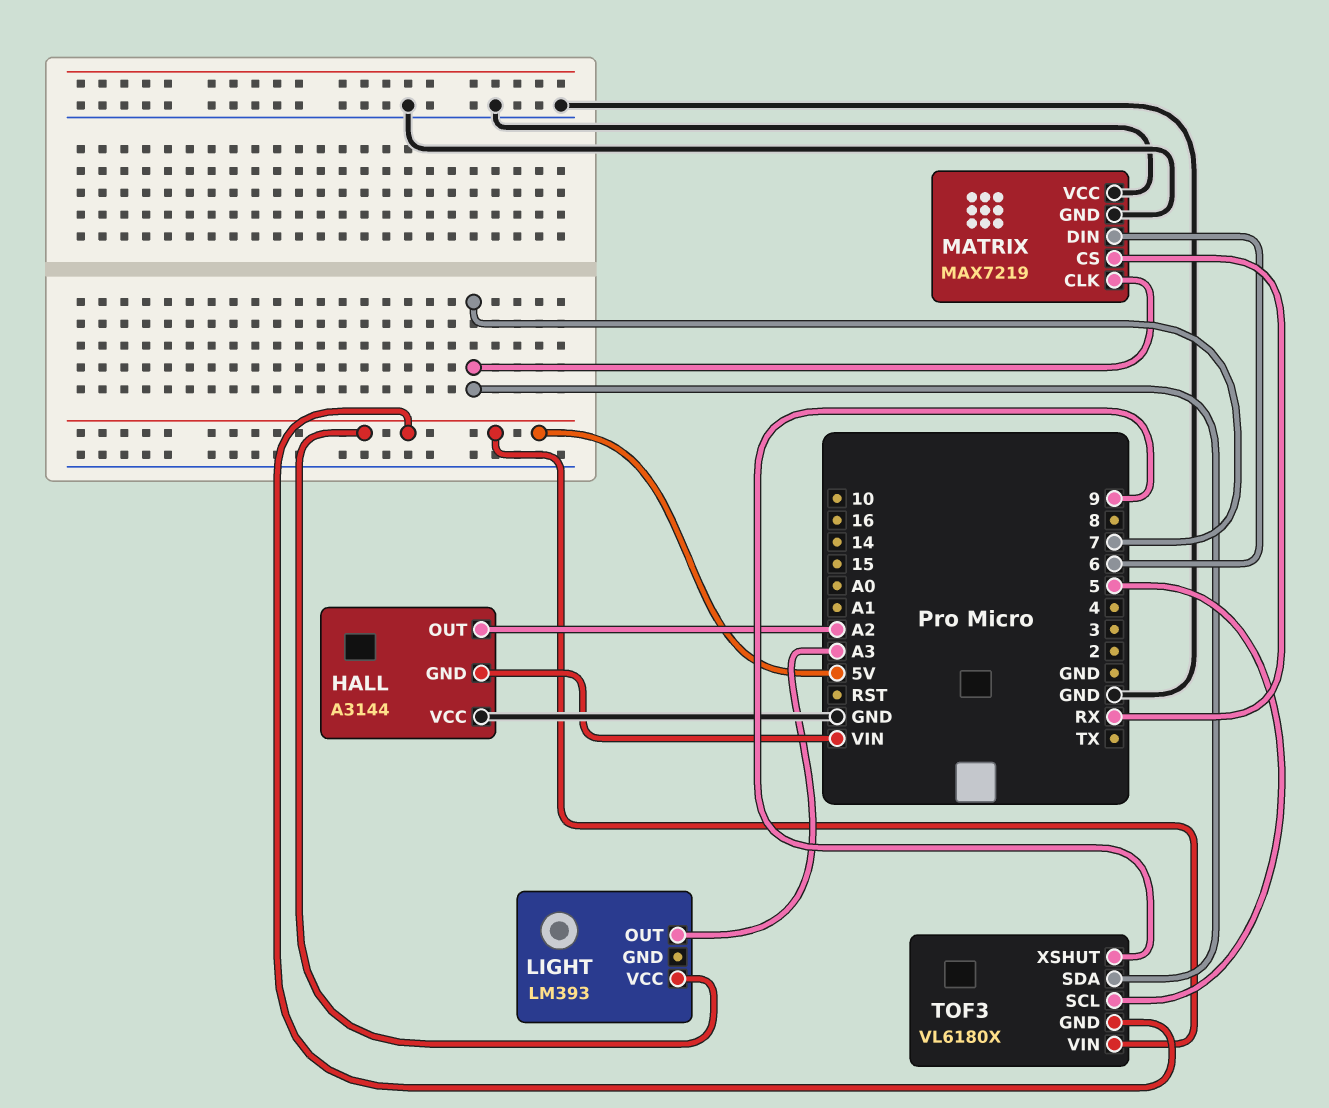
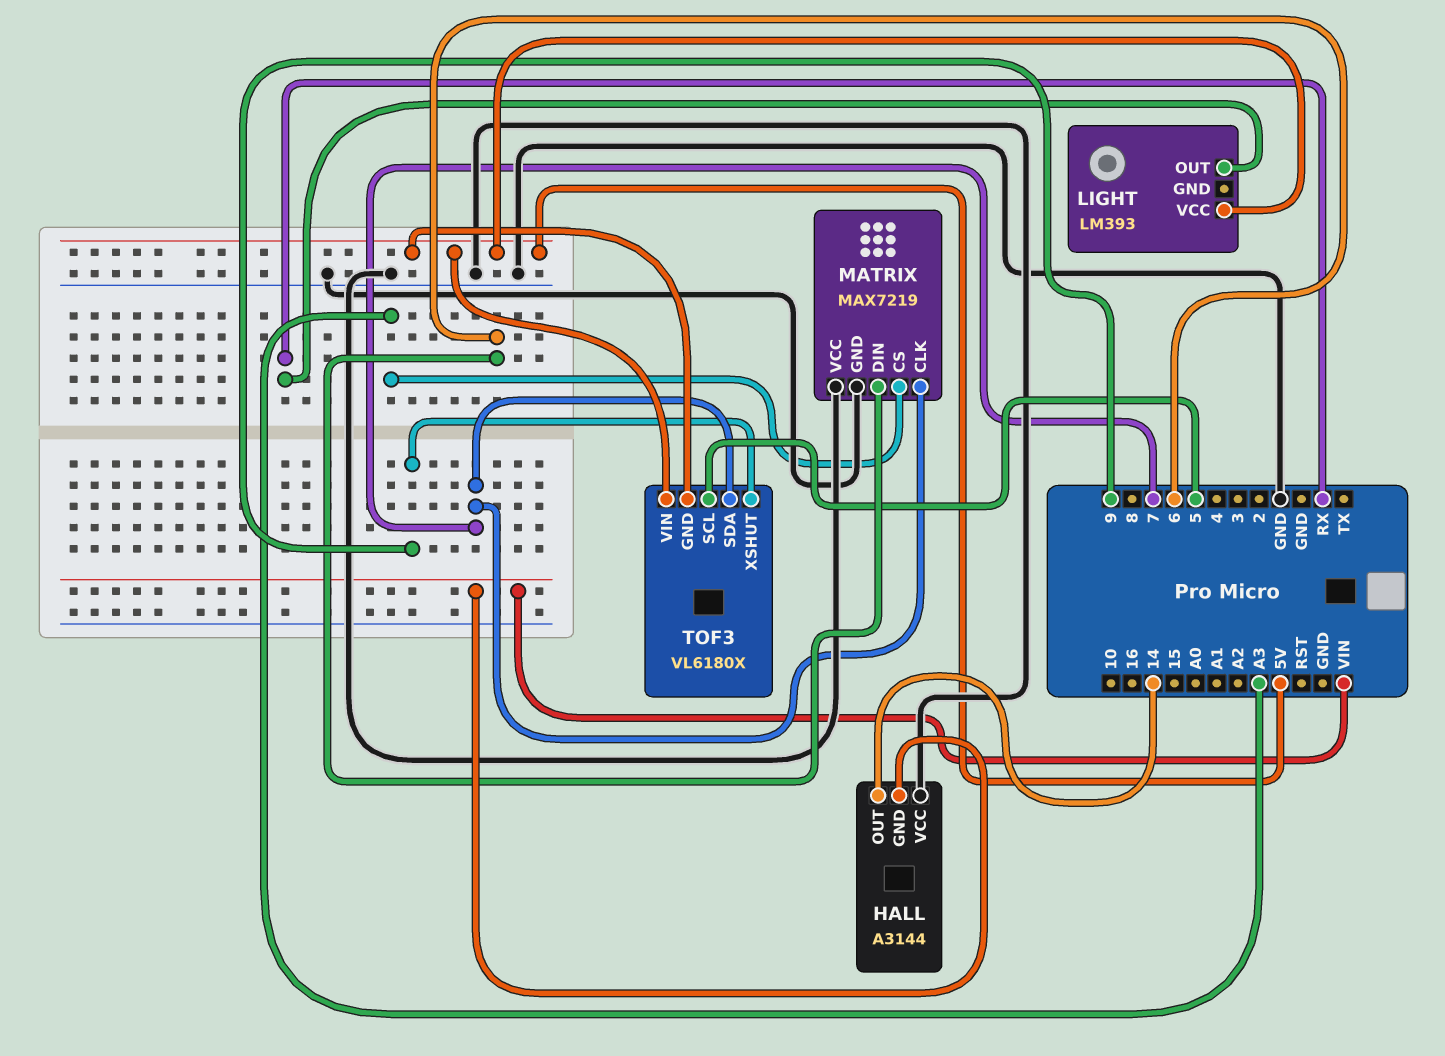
HALL pin OUT: A2 -> 14
LIGHT pin OUT: A3 -> RX
MATRIX pin CS: RX -> A3

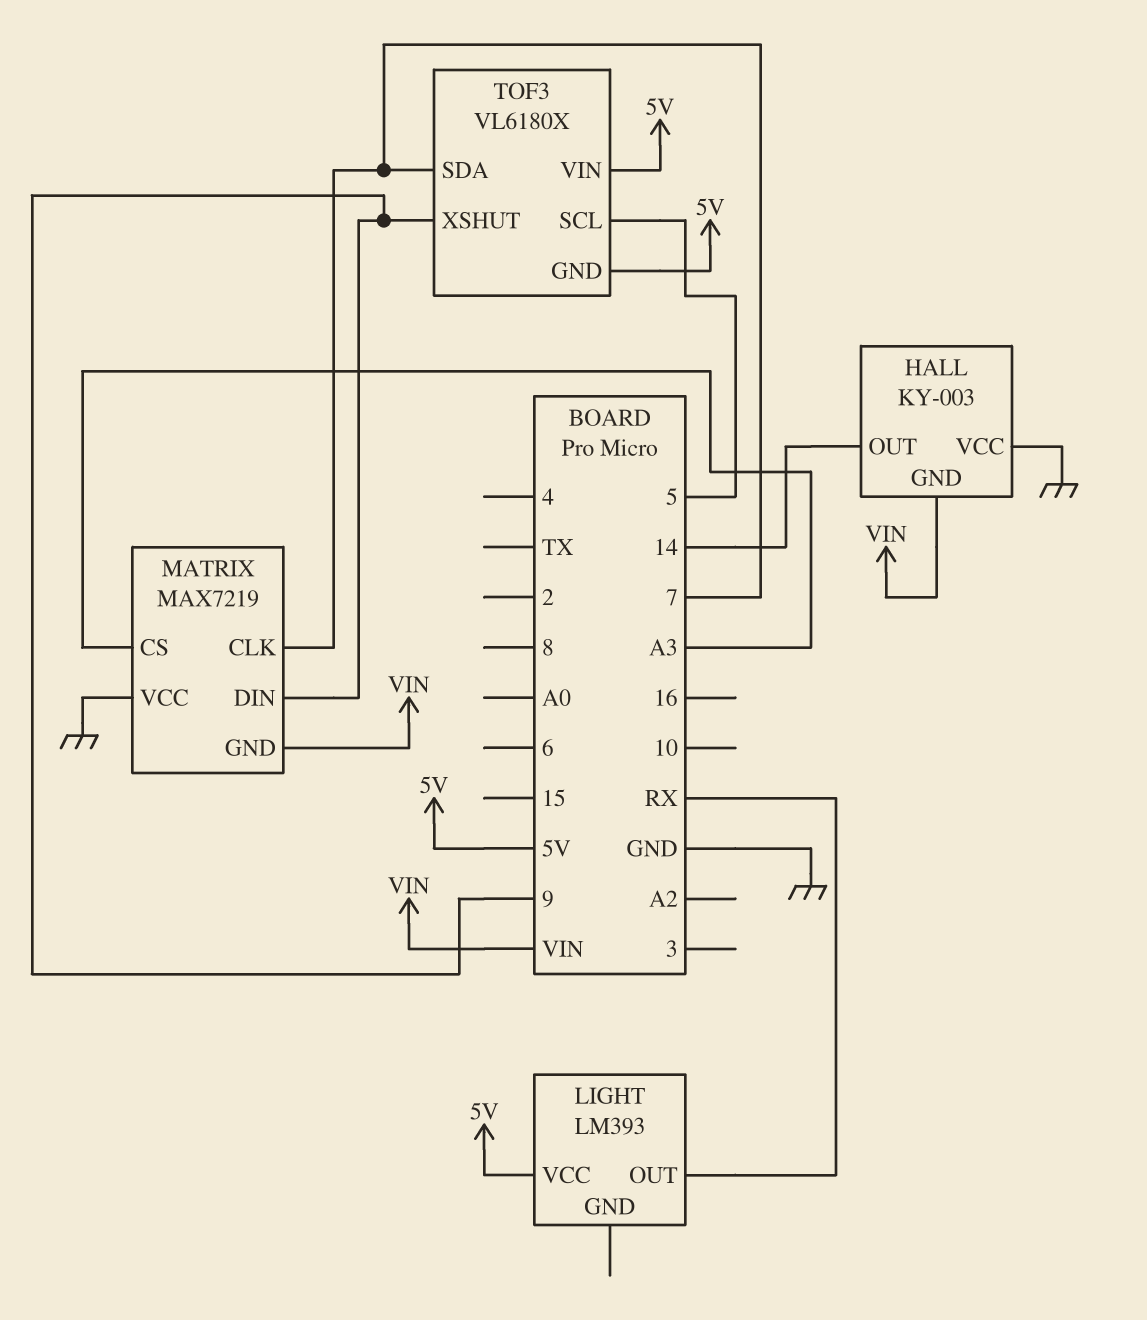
HALL: A3144 -> KY-003
MATRIX pin DIN: 6 -> 9
MATRIX pin GND: GND -> VIN

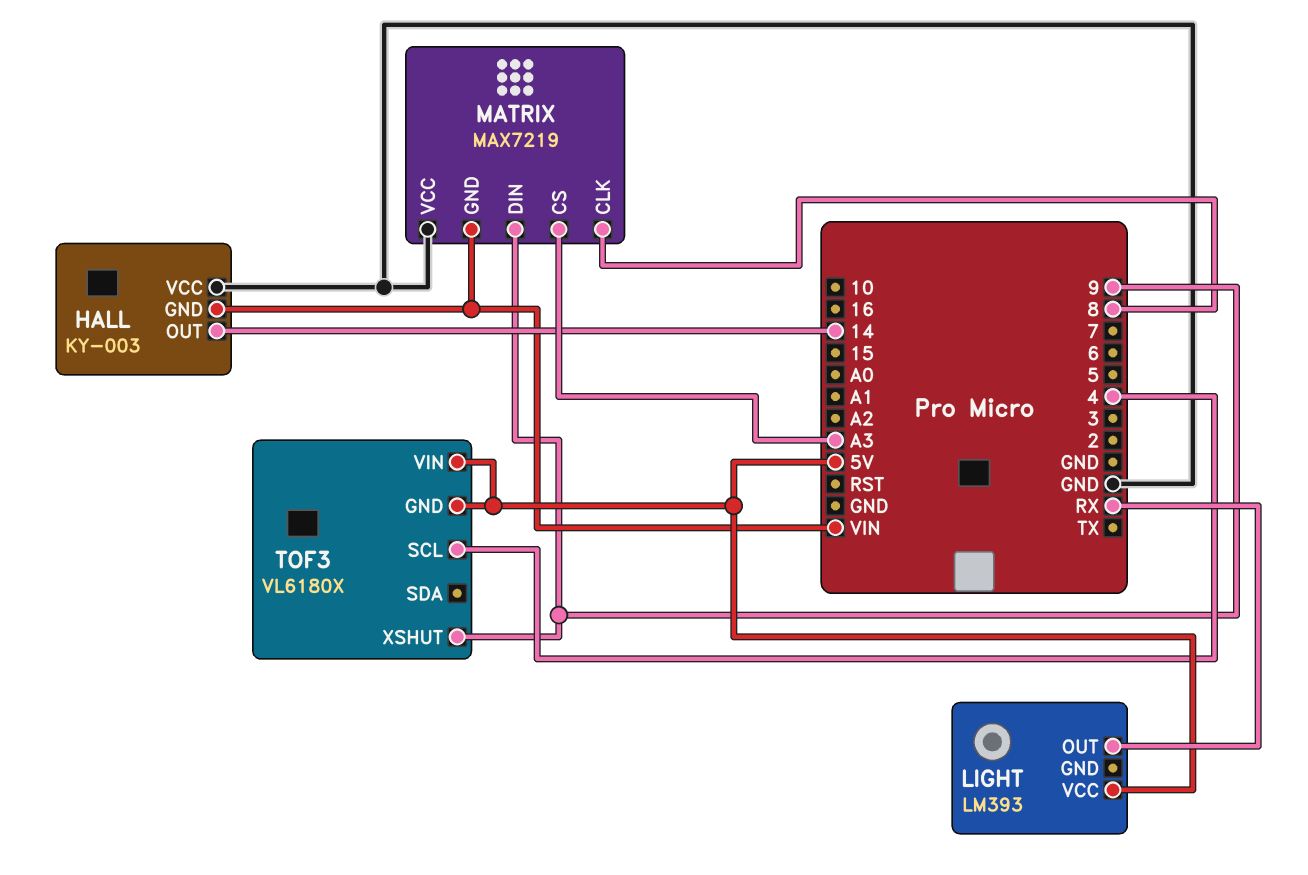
MATRIX pin CLK: 7 -> 8
TOF3 pin SCL: 5 -> 4
TOF3 pin SDA: 7 -> none

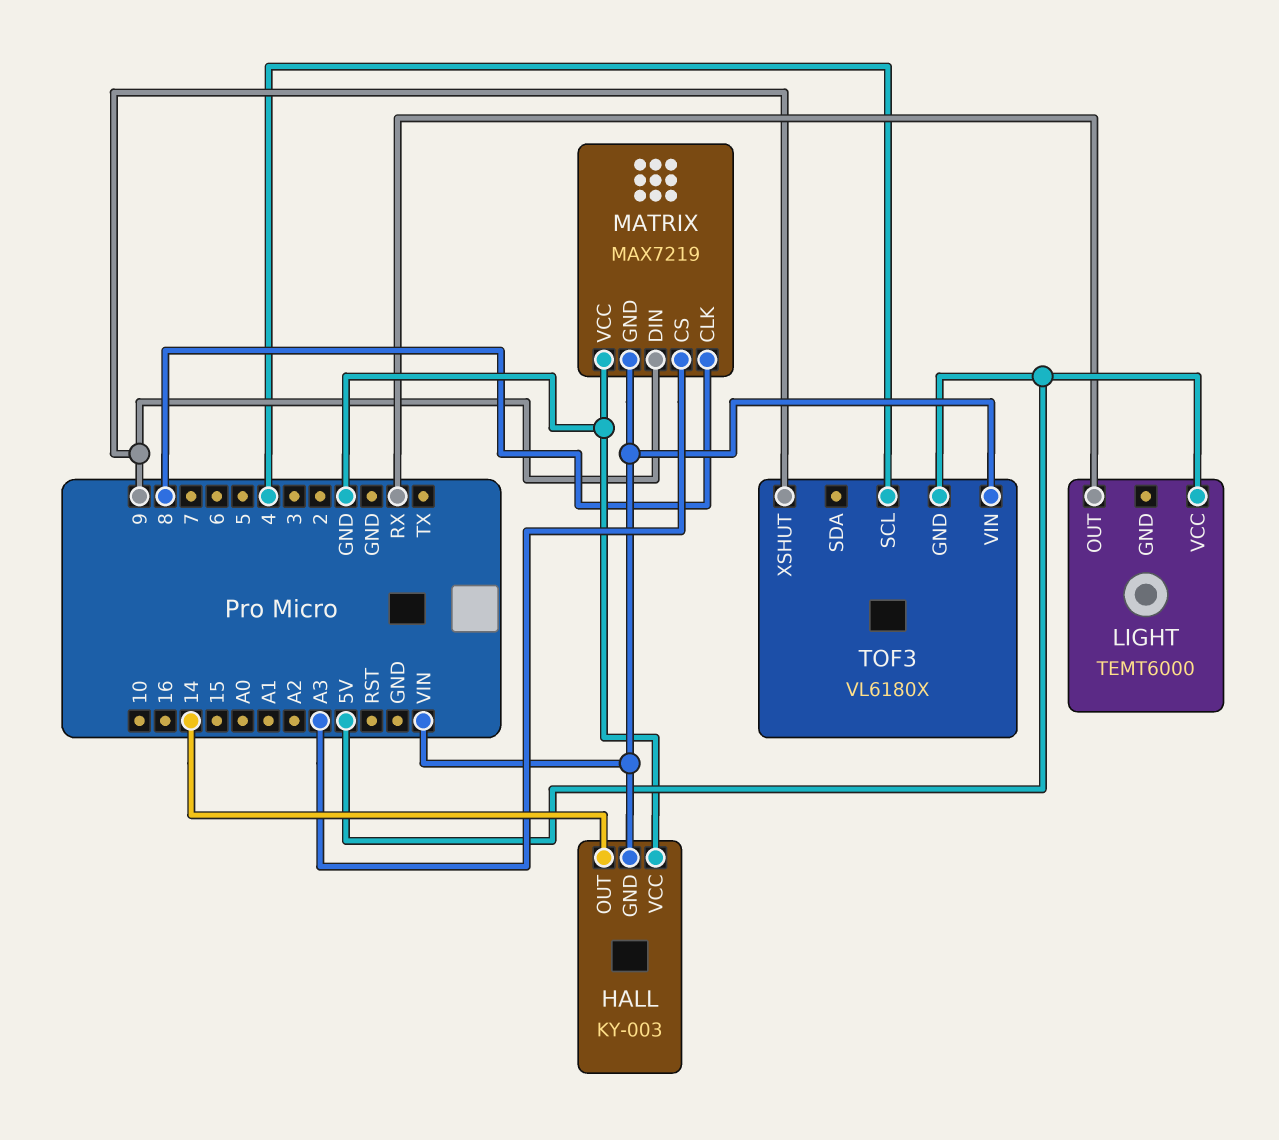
LIGHT: LM393 -> TEMT6000
TOF3 pin VIN: 5V -> VIN

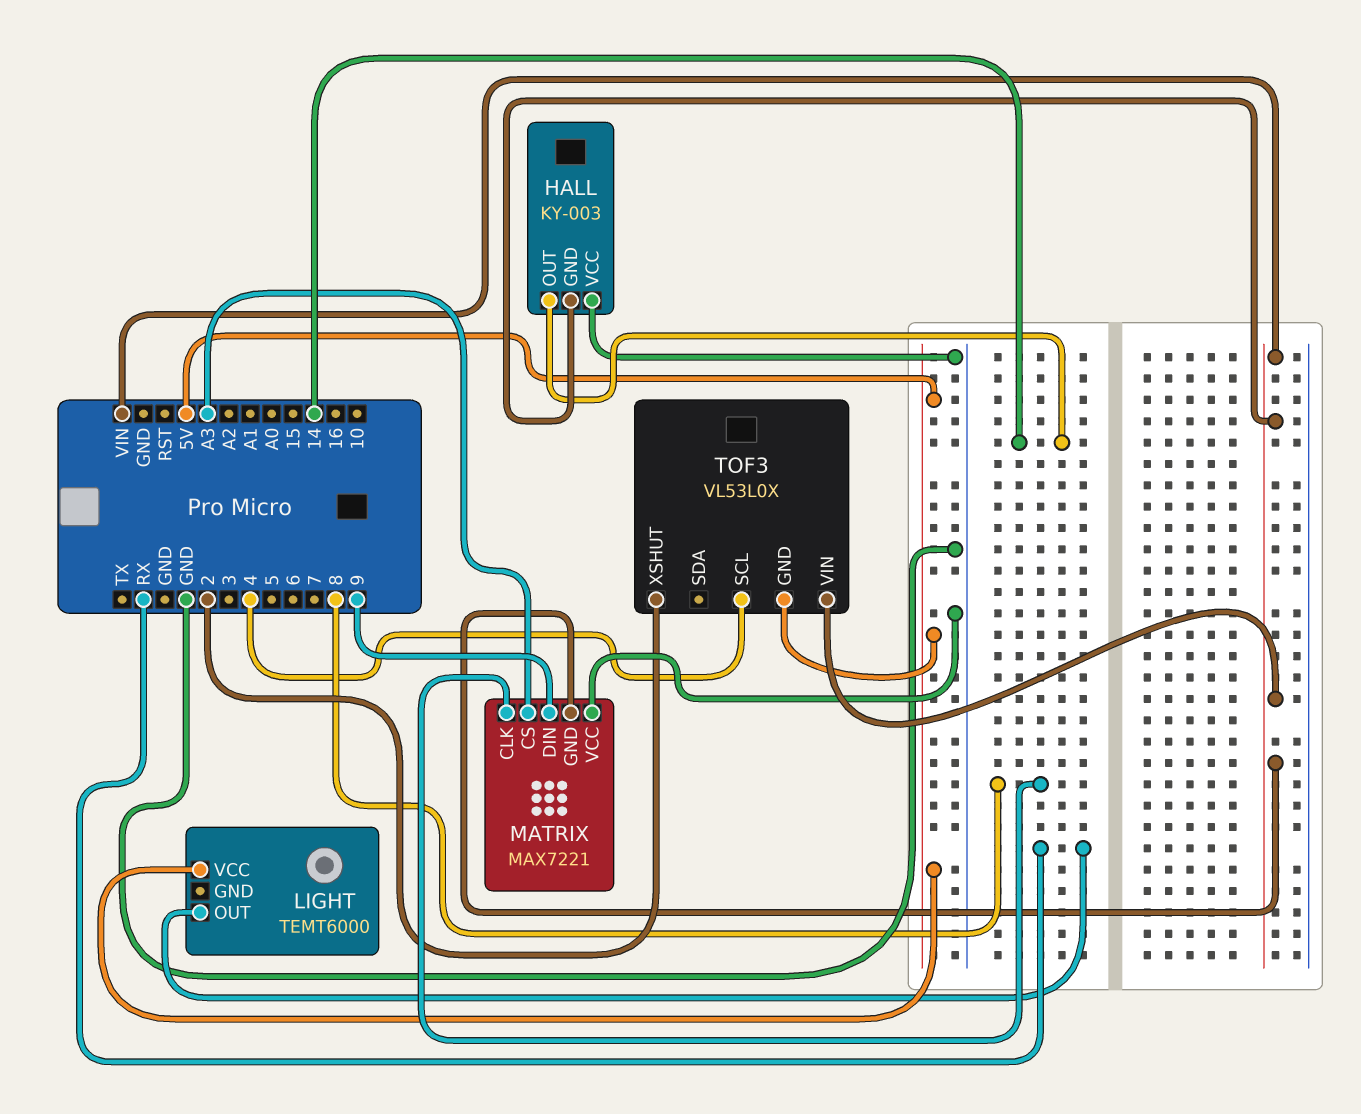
MATRIX: MAX7219 -> MAX7221
TOF3: VL6180X -> VL53L0X
TOF3 pin XSHUT: 9 -> 2

